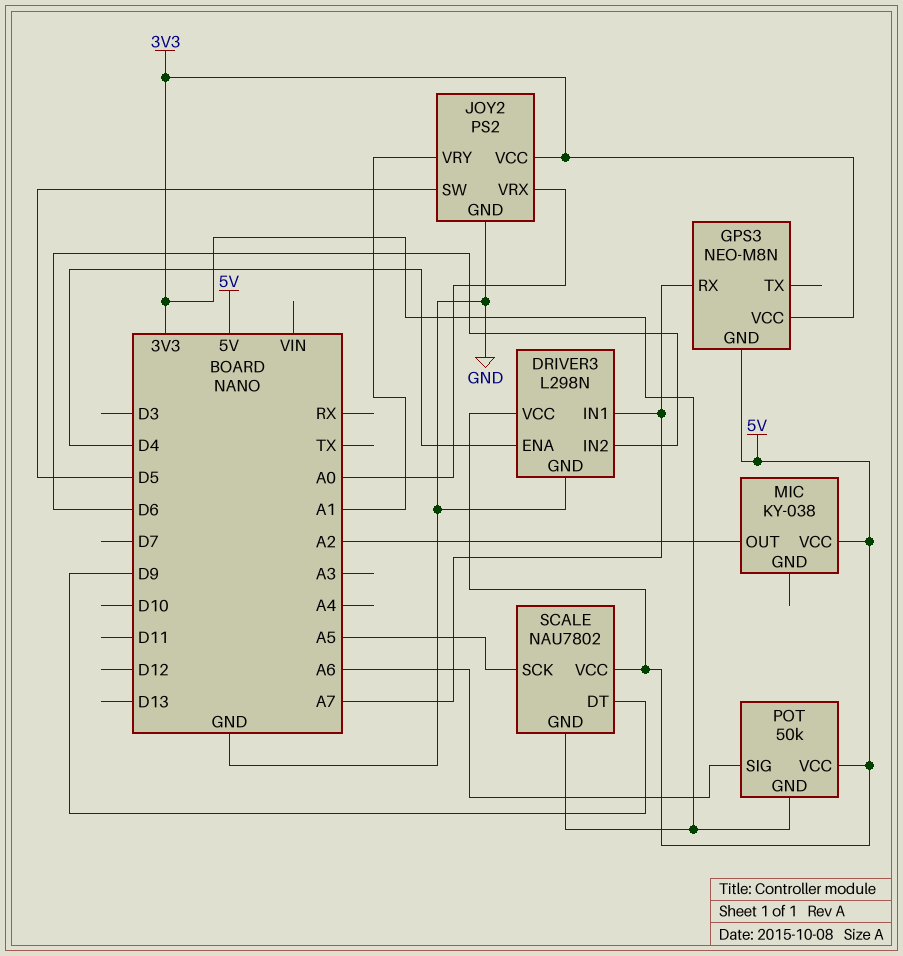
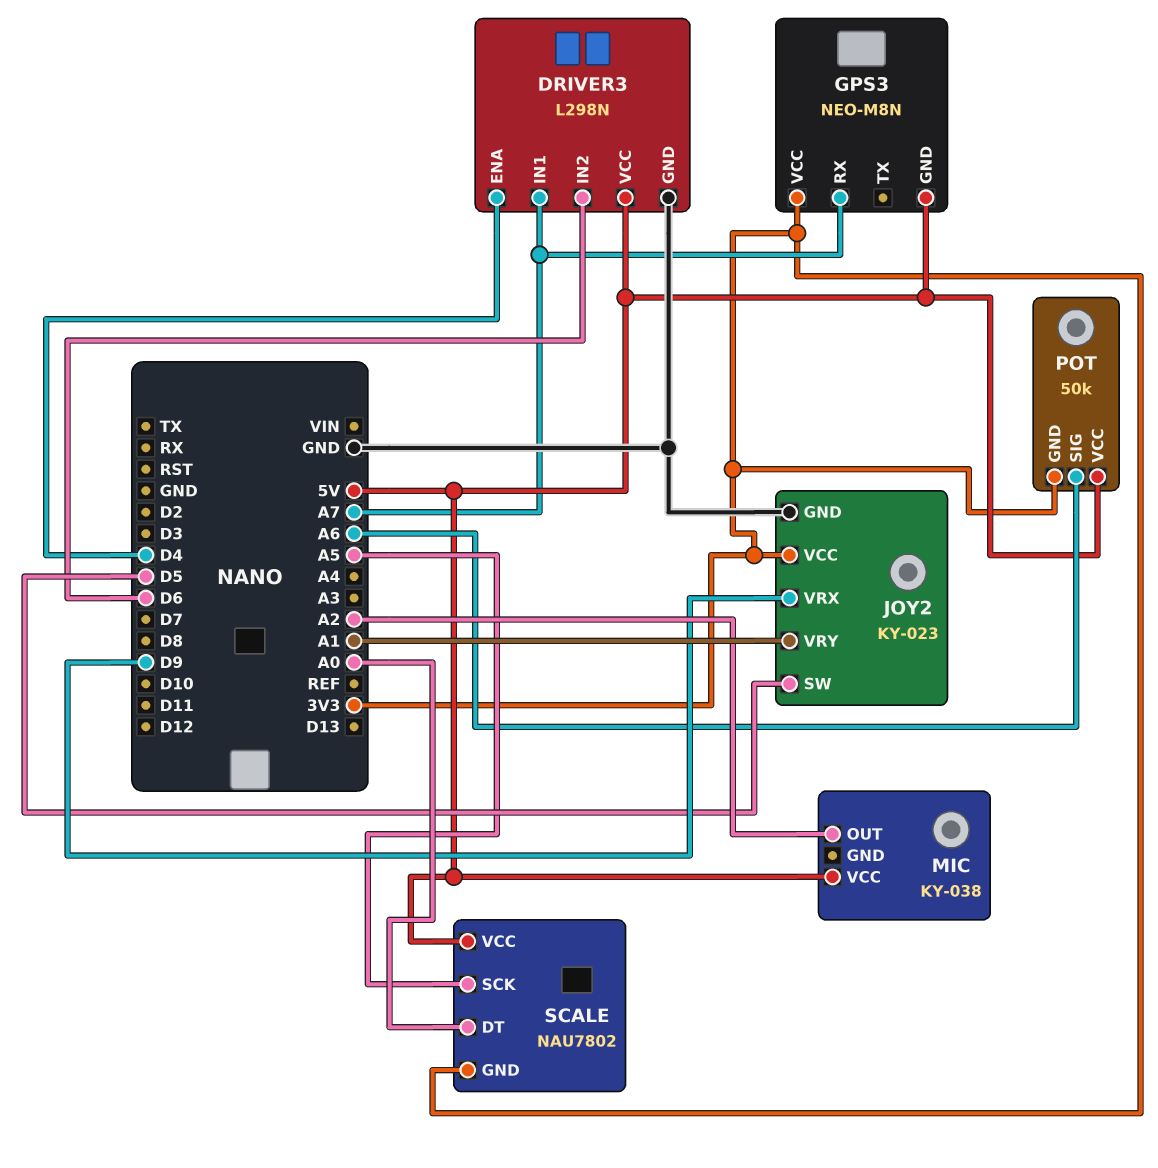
JOY2: PS2 -> KY-023
JOY2 pin VRX: A0 -> D9
SCALE pin DT: D9 -> A0

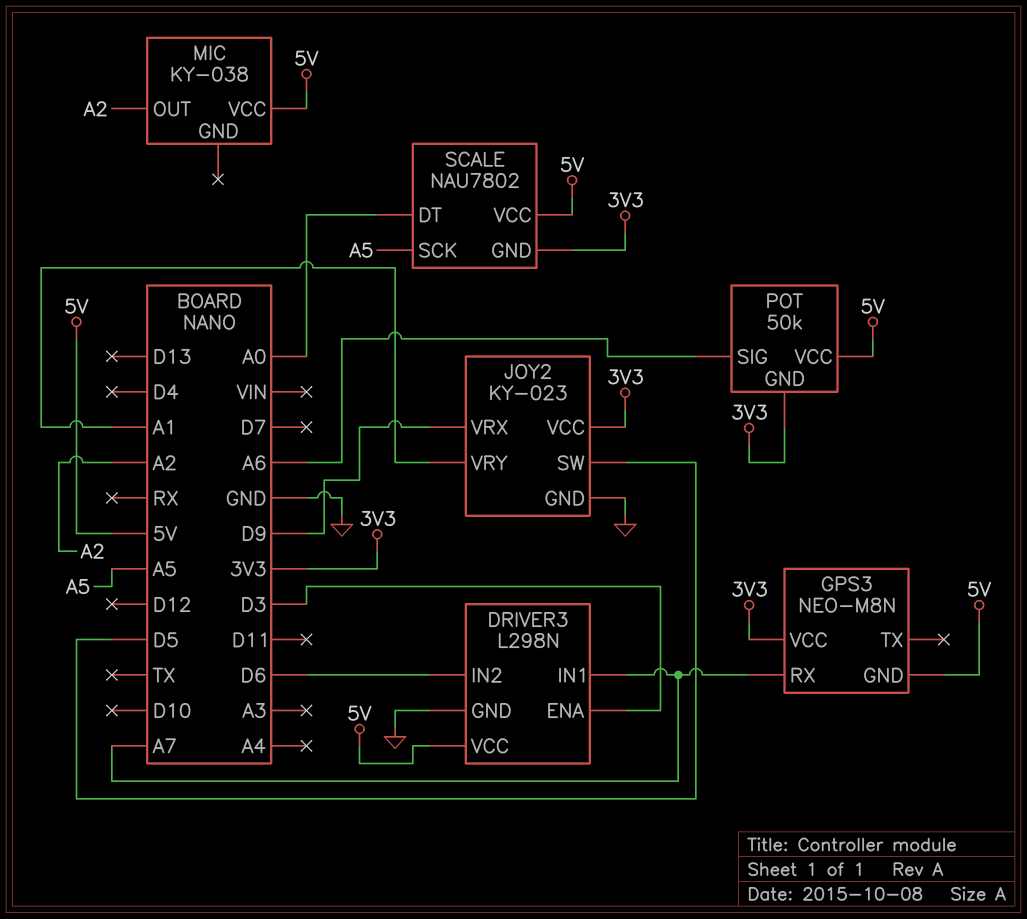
DRIVER3 pin ENA: D4 -> D3

